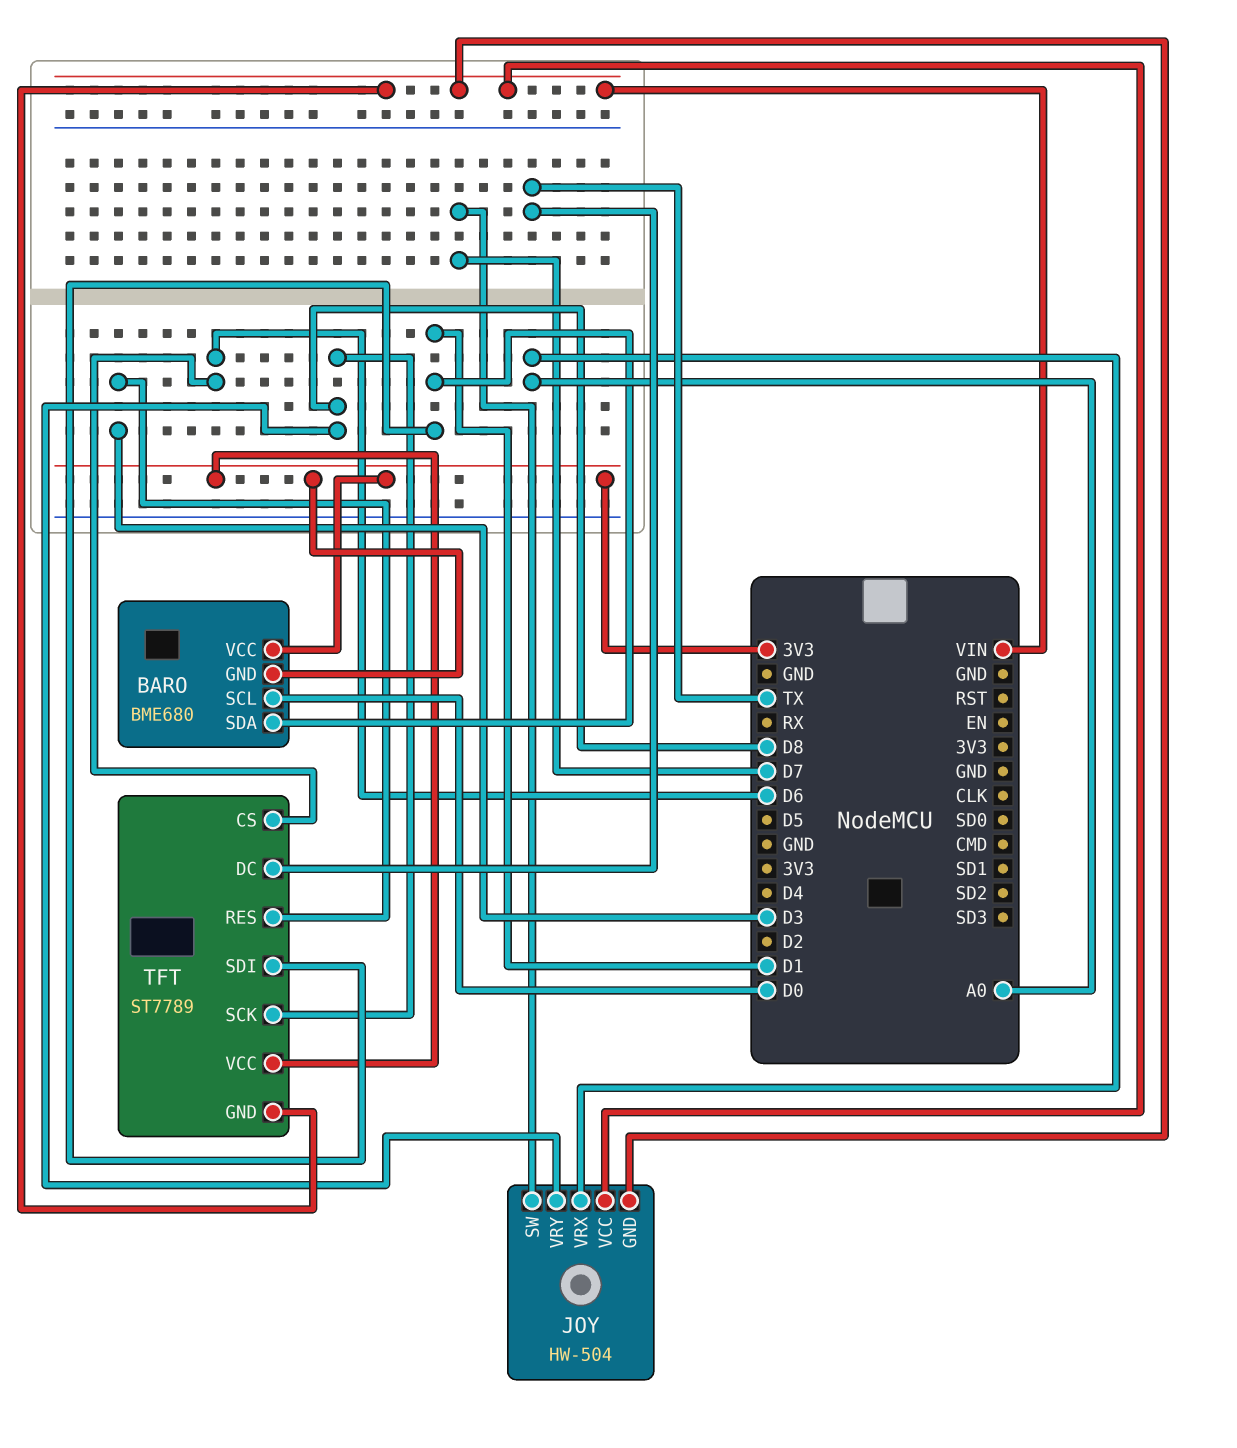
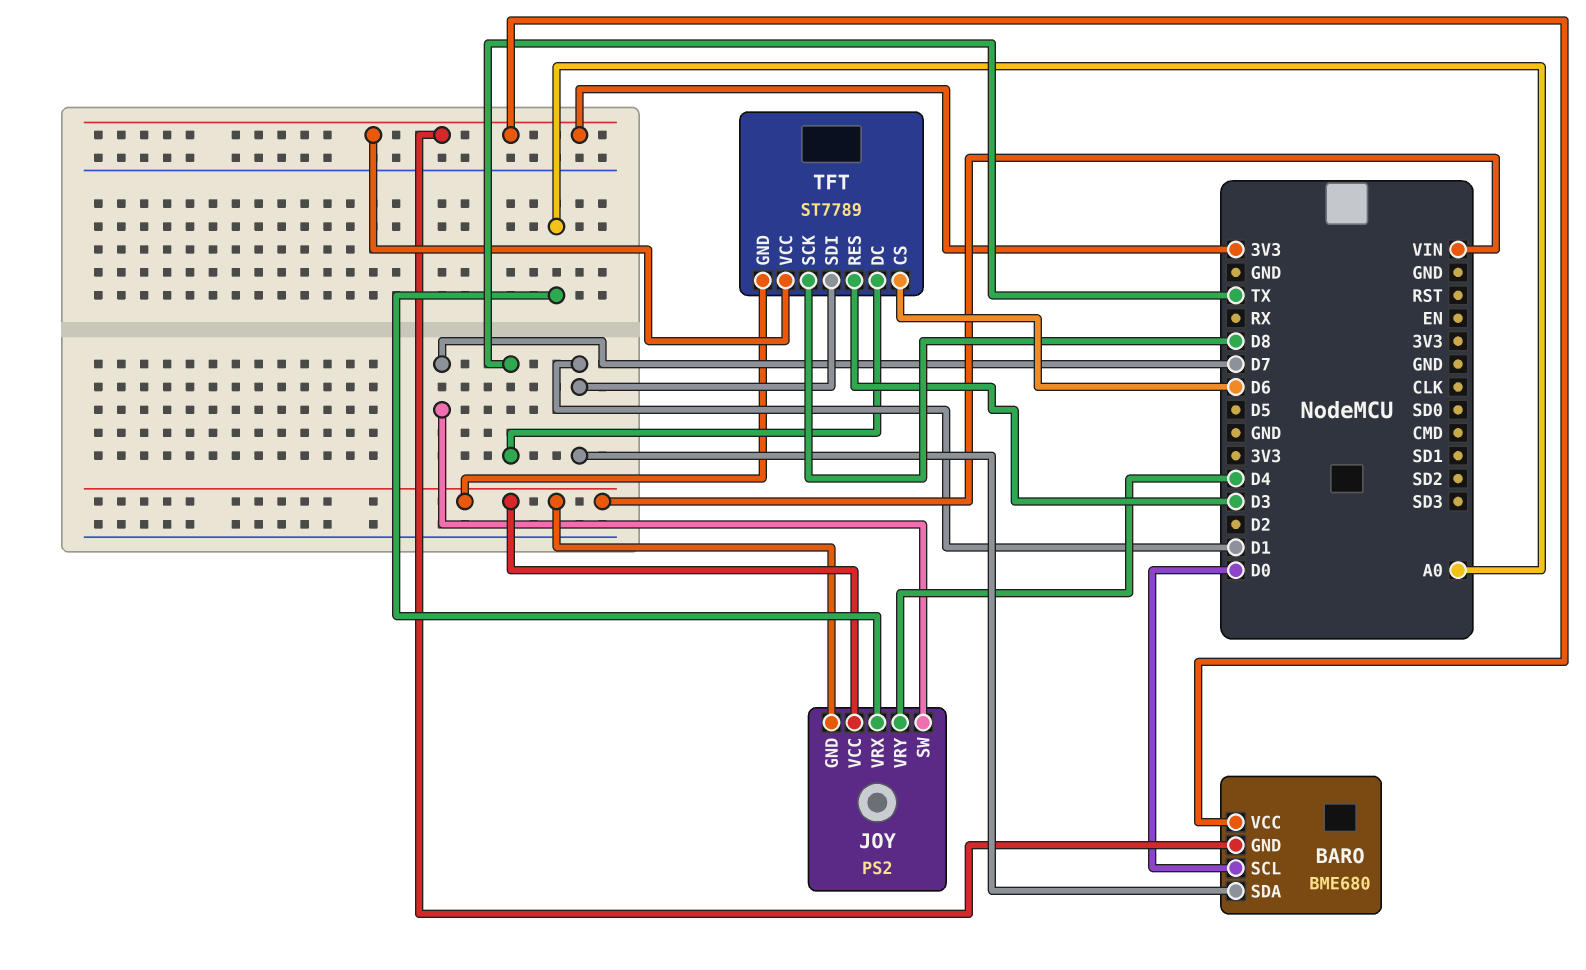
JOY: HW-504 -> PS2
JOY pin VRY: D8 -> D4

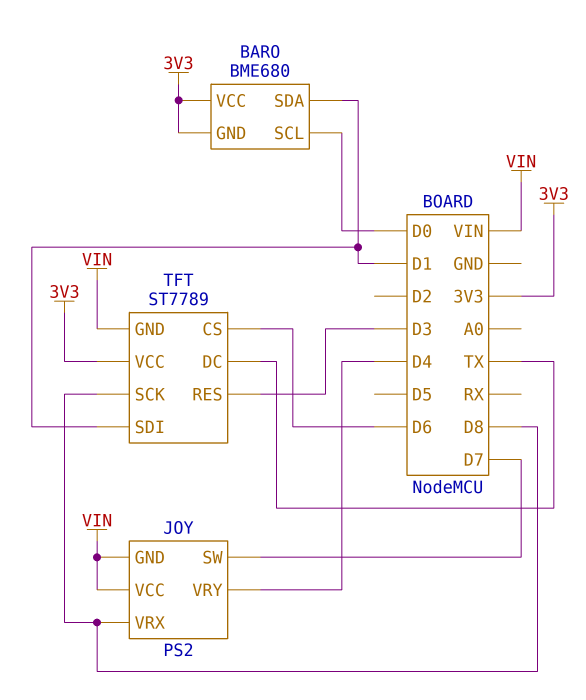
JOY pin VRX: A0 -> D8

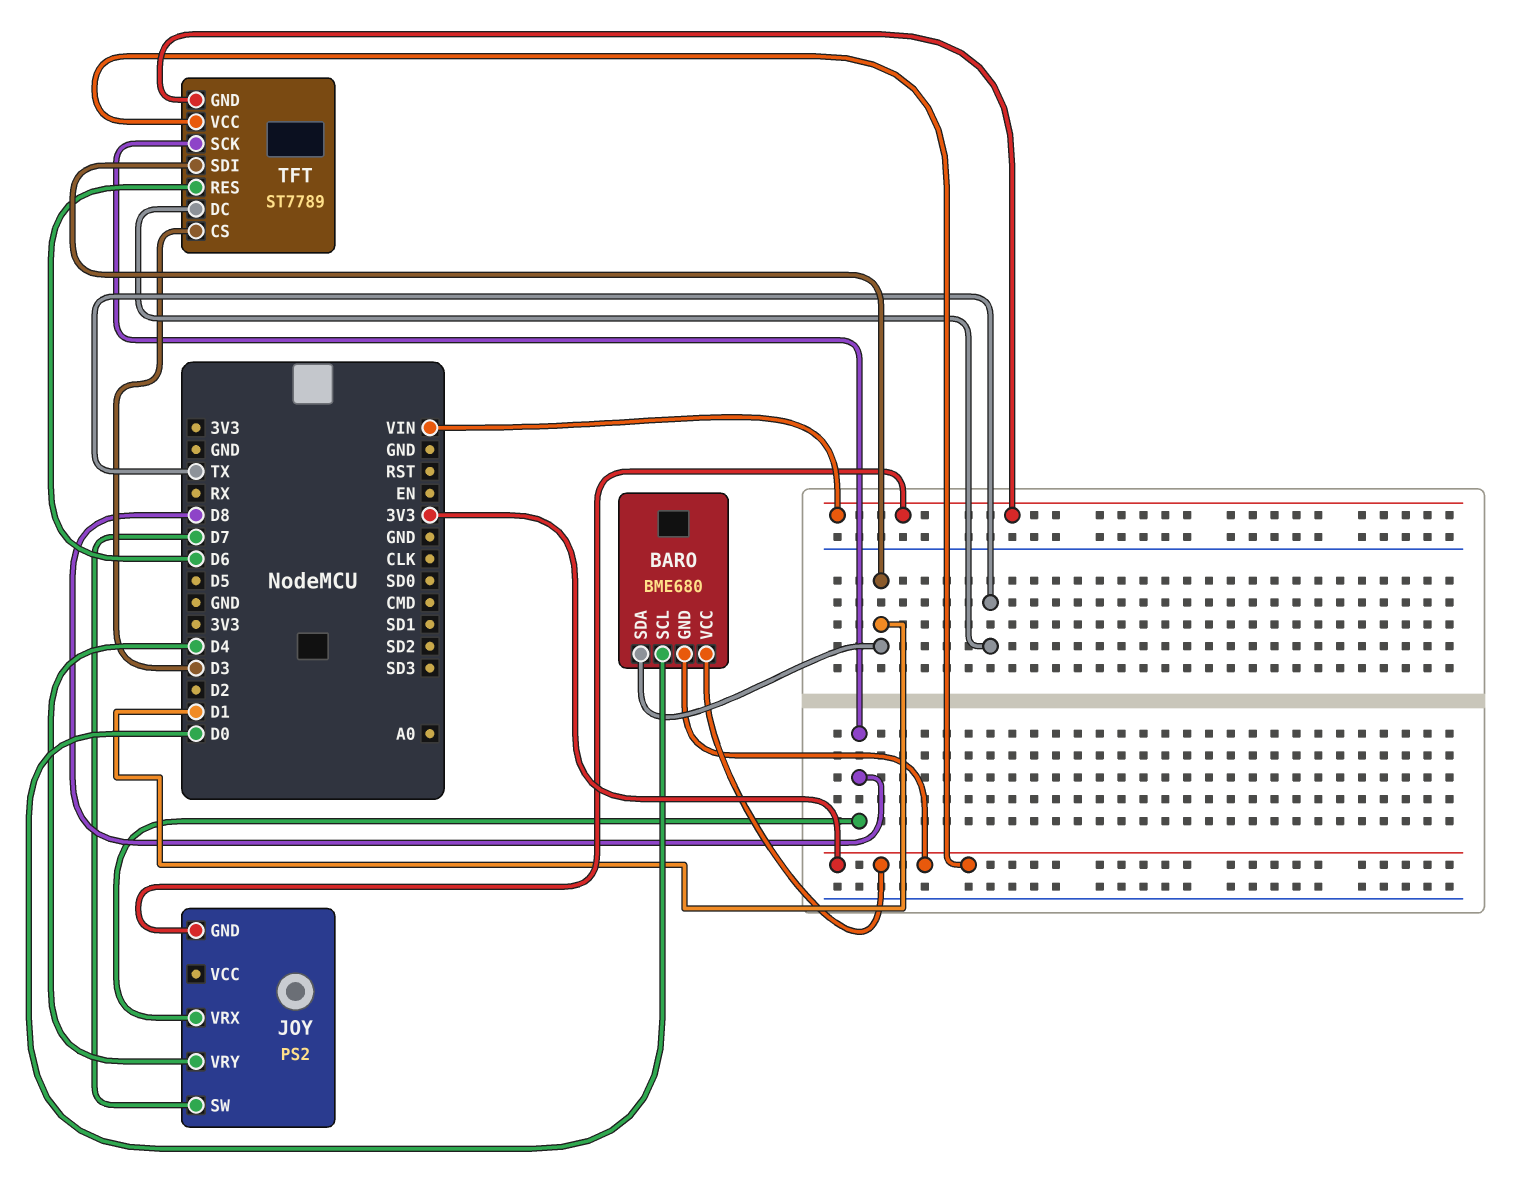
JOY pin VCC: VIN -> none
TFT pin CS: D6 -> D3
TFT pin RES: D3 -> D6

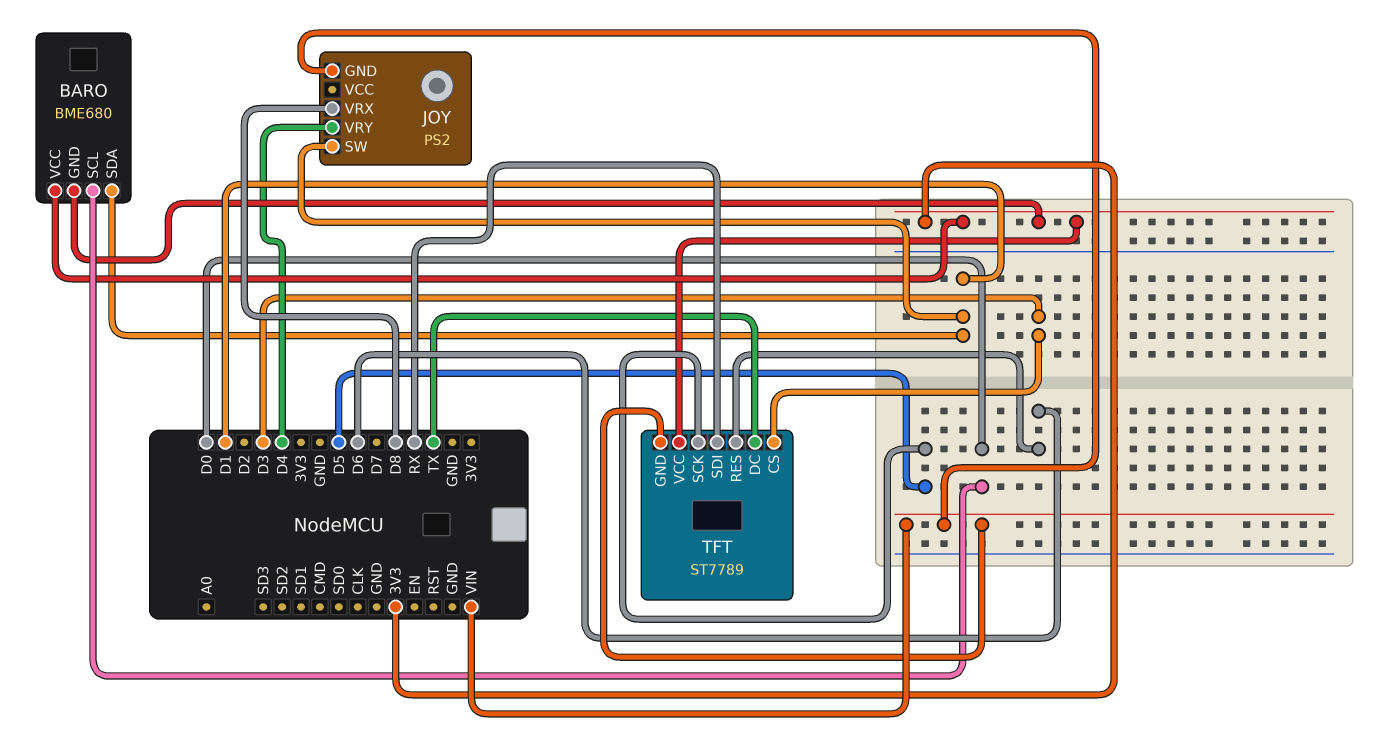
JOY pin SW: D7 -> D1
TFT pin SCK: D8 -> D5
TFT pin SDI: D1 -> RX

